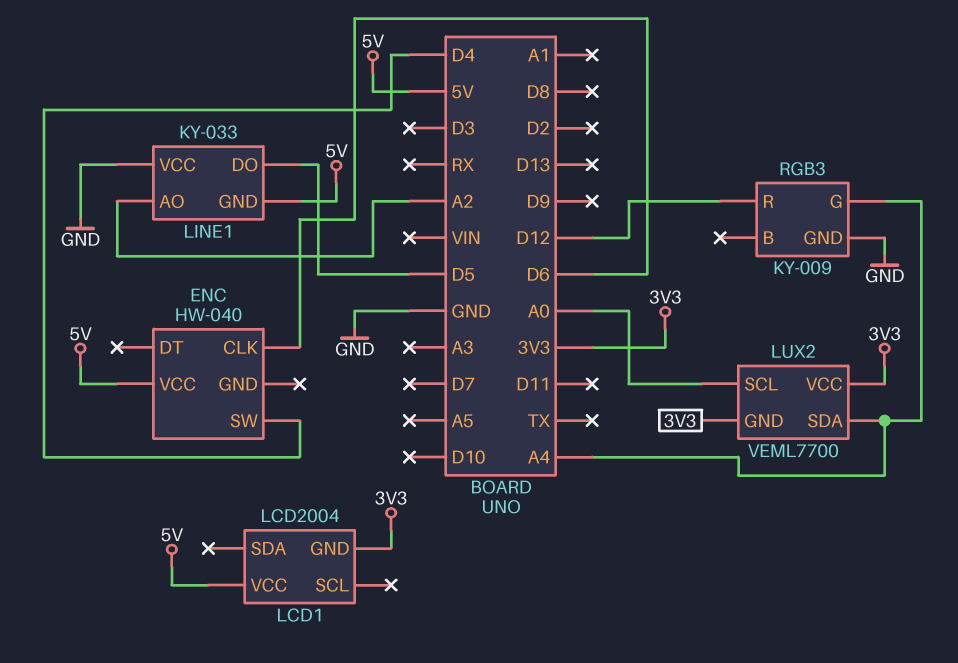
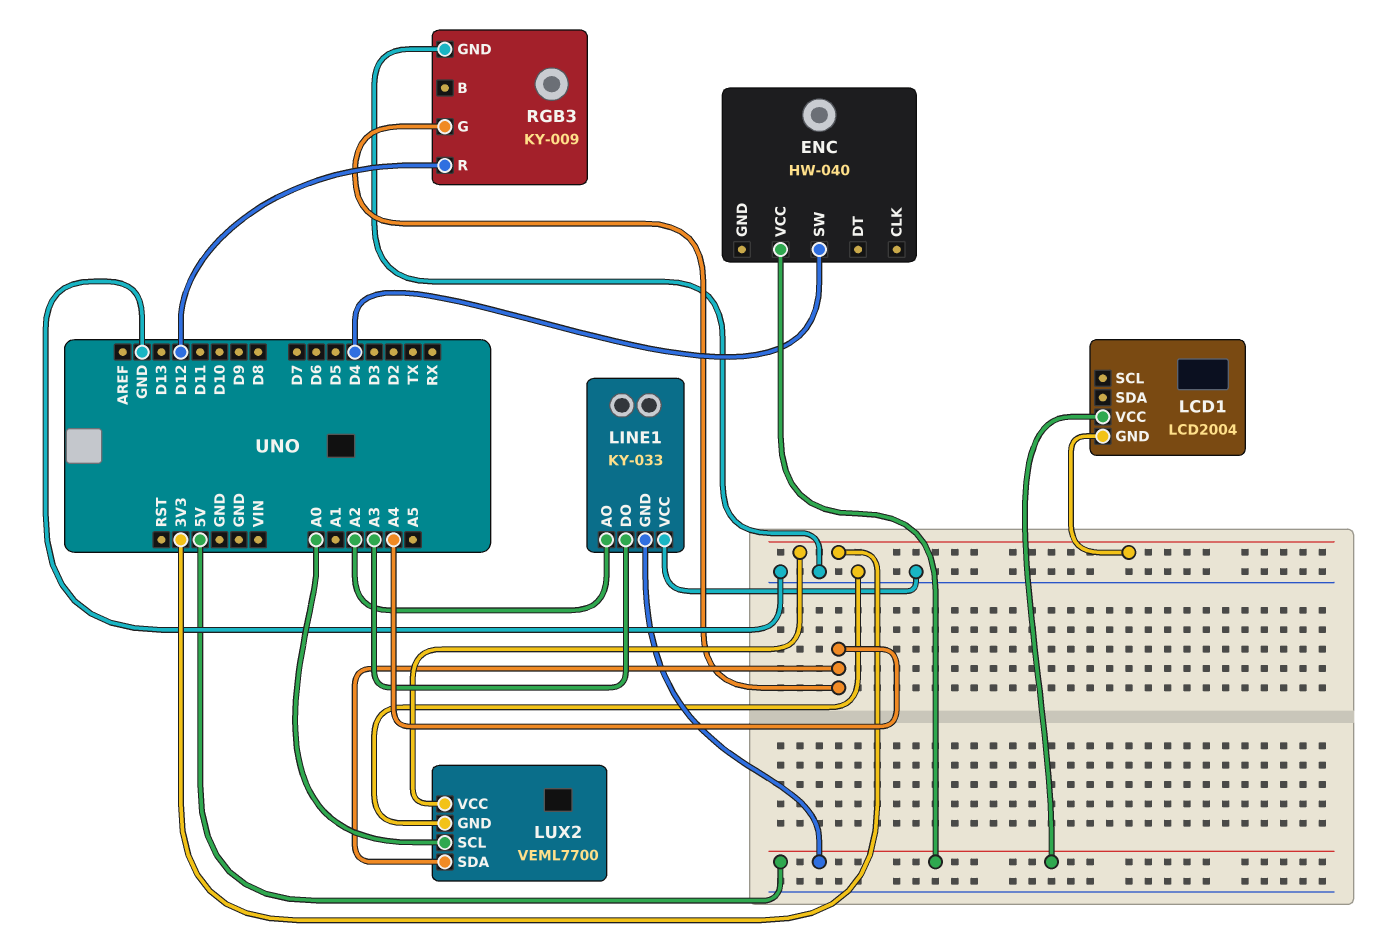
ENC pin CLK: D6 -> none
LINE1 pin DO: D5 -> A3
LUX2 pin GND: 3V3 -> GND

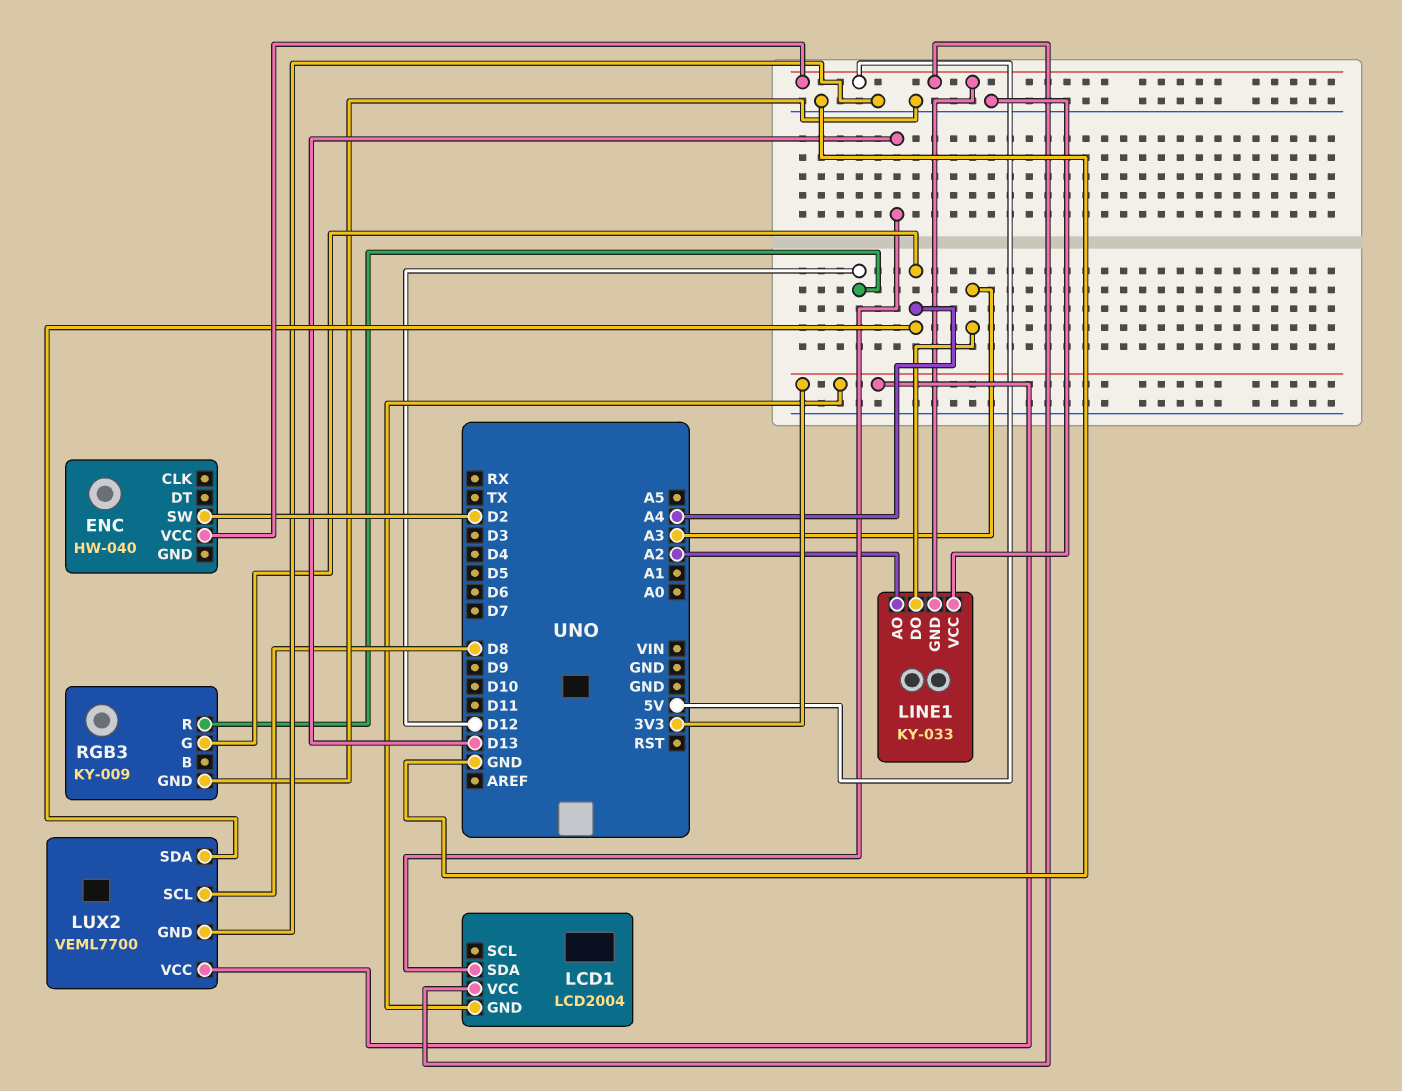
ENC pin SW: D4 -> D2
LCD1 pin SDA: none -> D13
LUX2 pin SCL: A0 -> D8

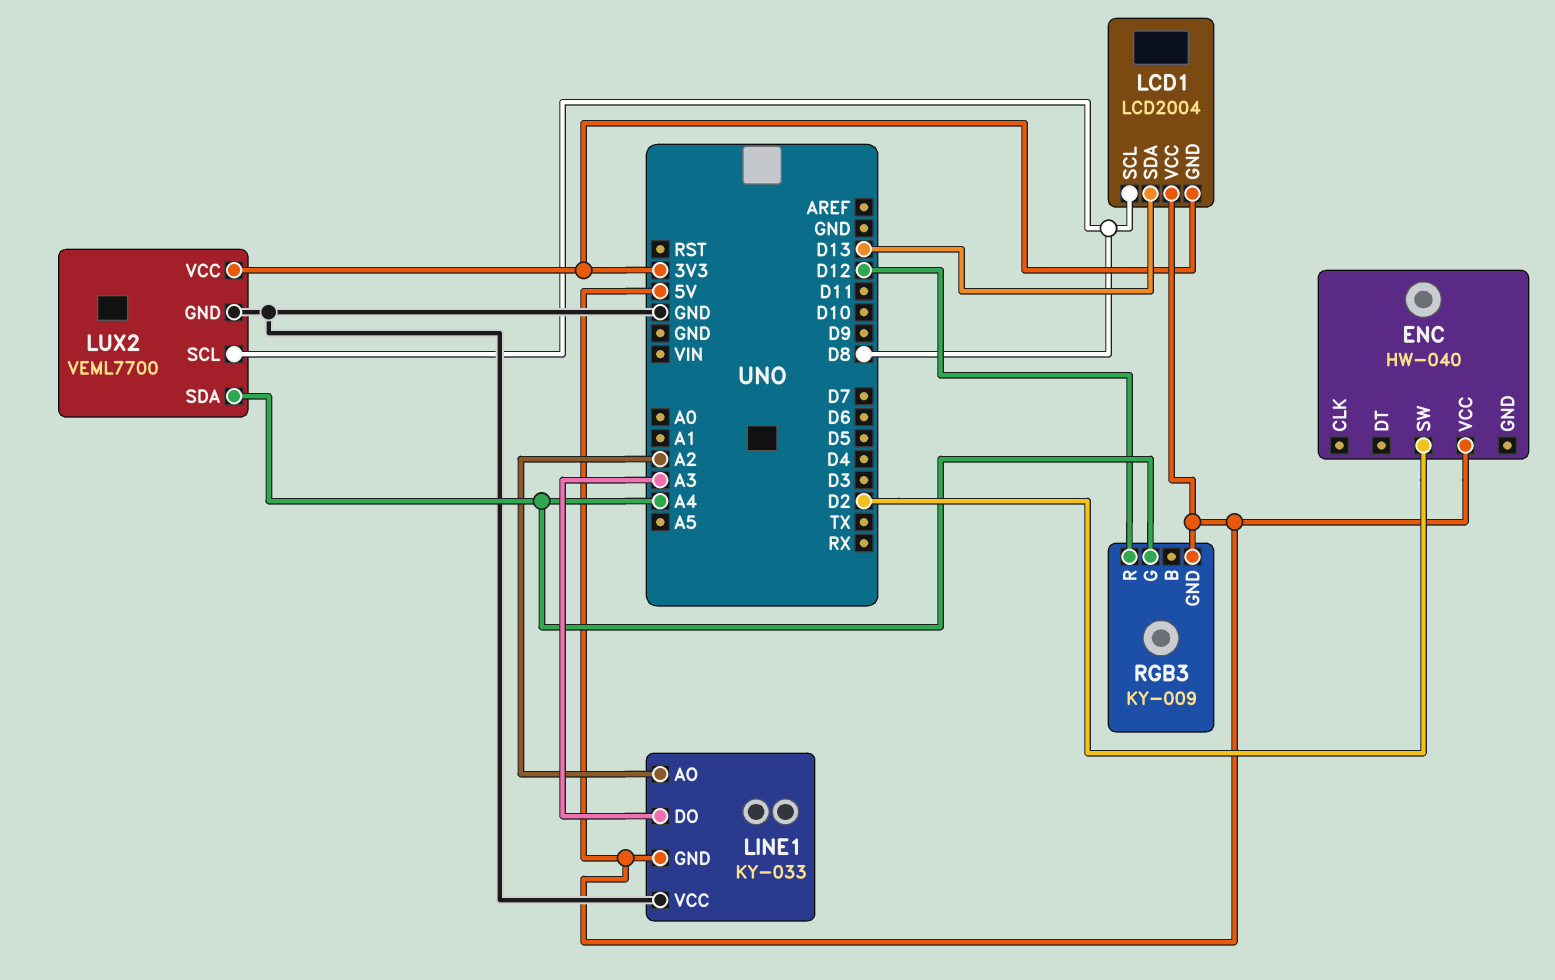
LCD1 pin SCL: none -> D8
RGB3 pin GND: GND -> 5V

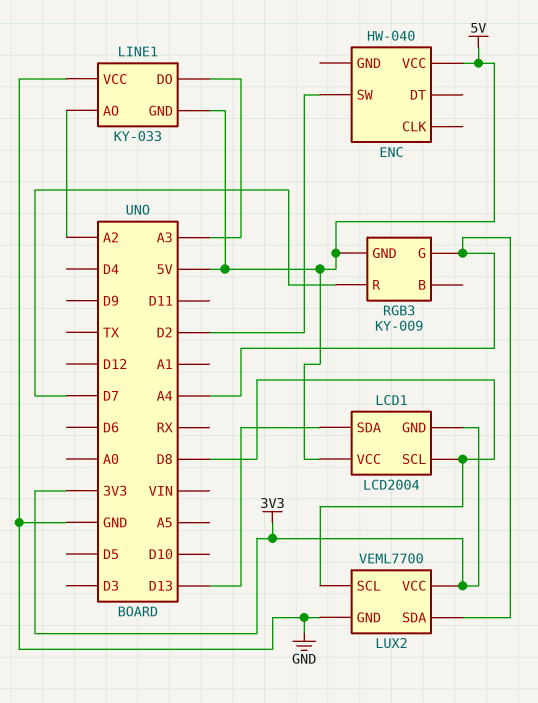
RGB3 pin R: D12 -> D7

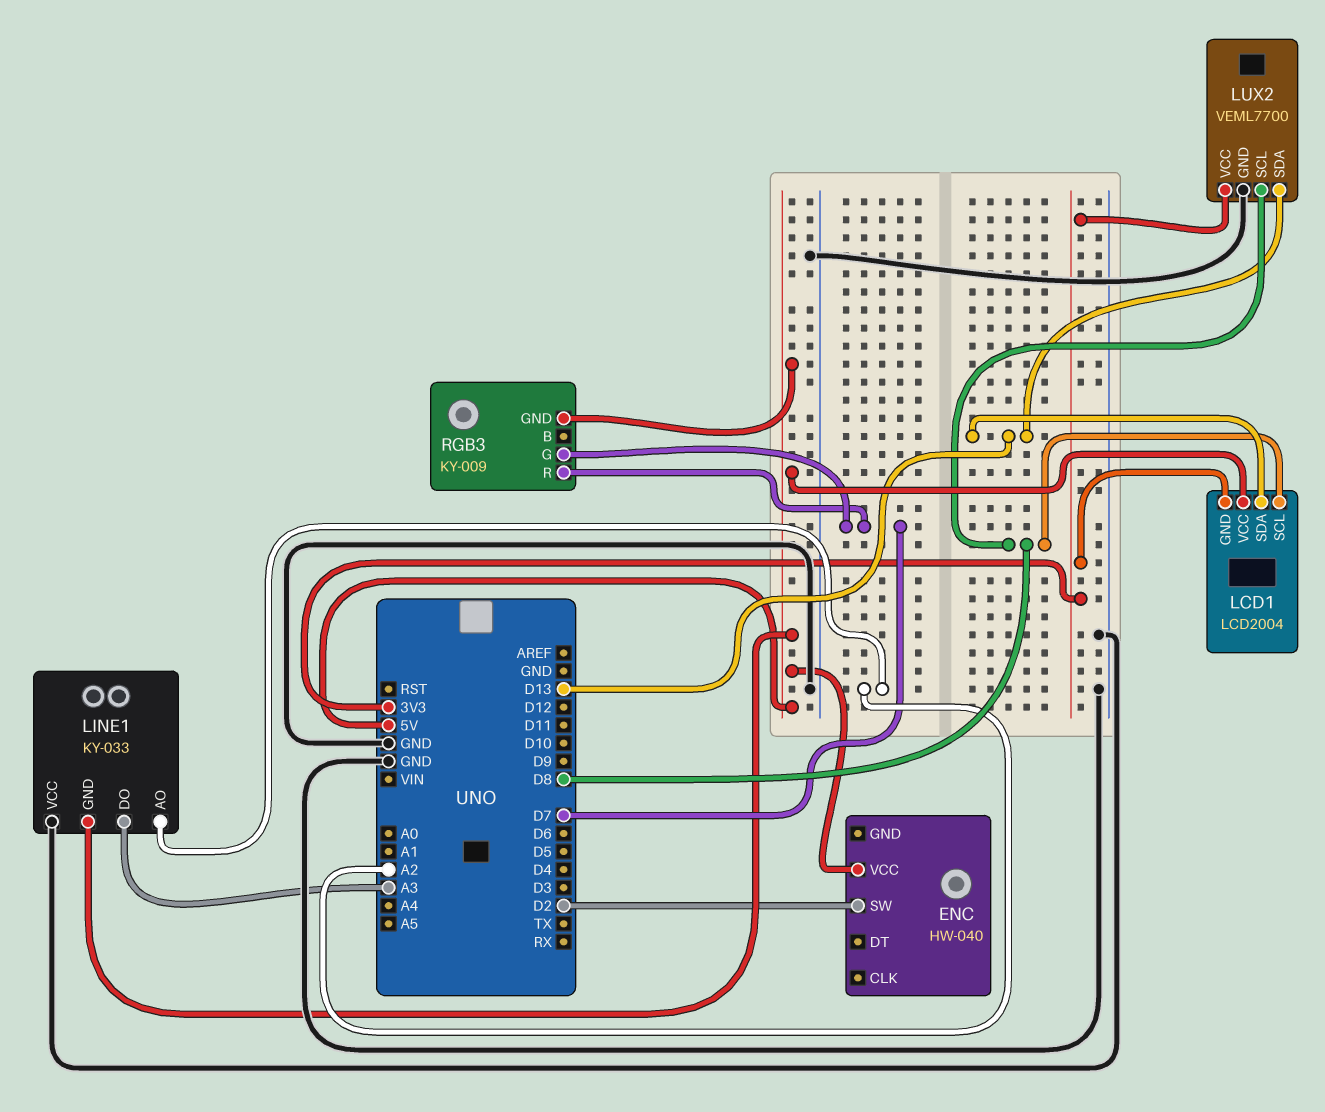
LUX2 pin SDA: A4 -> D13
RGB3 pin G: A4 -> D7

